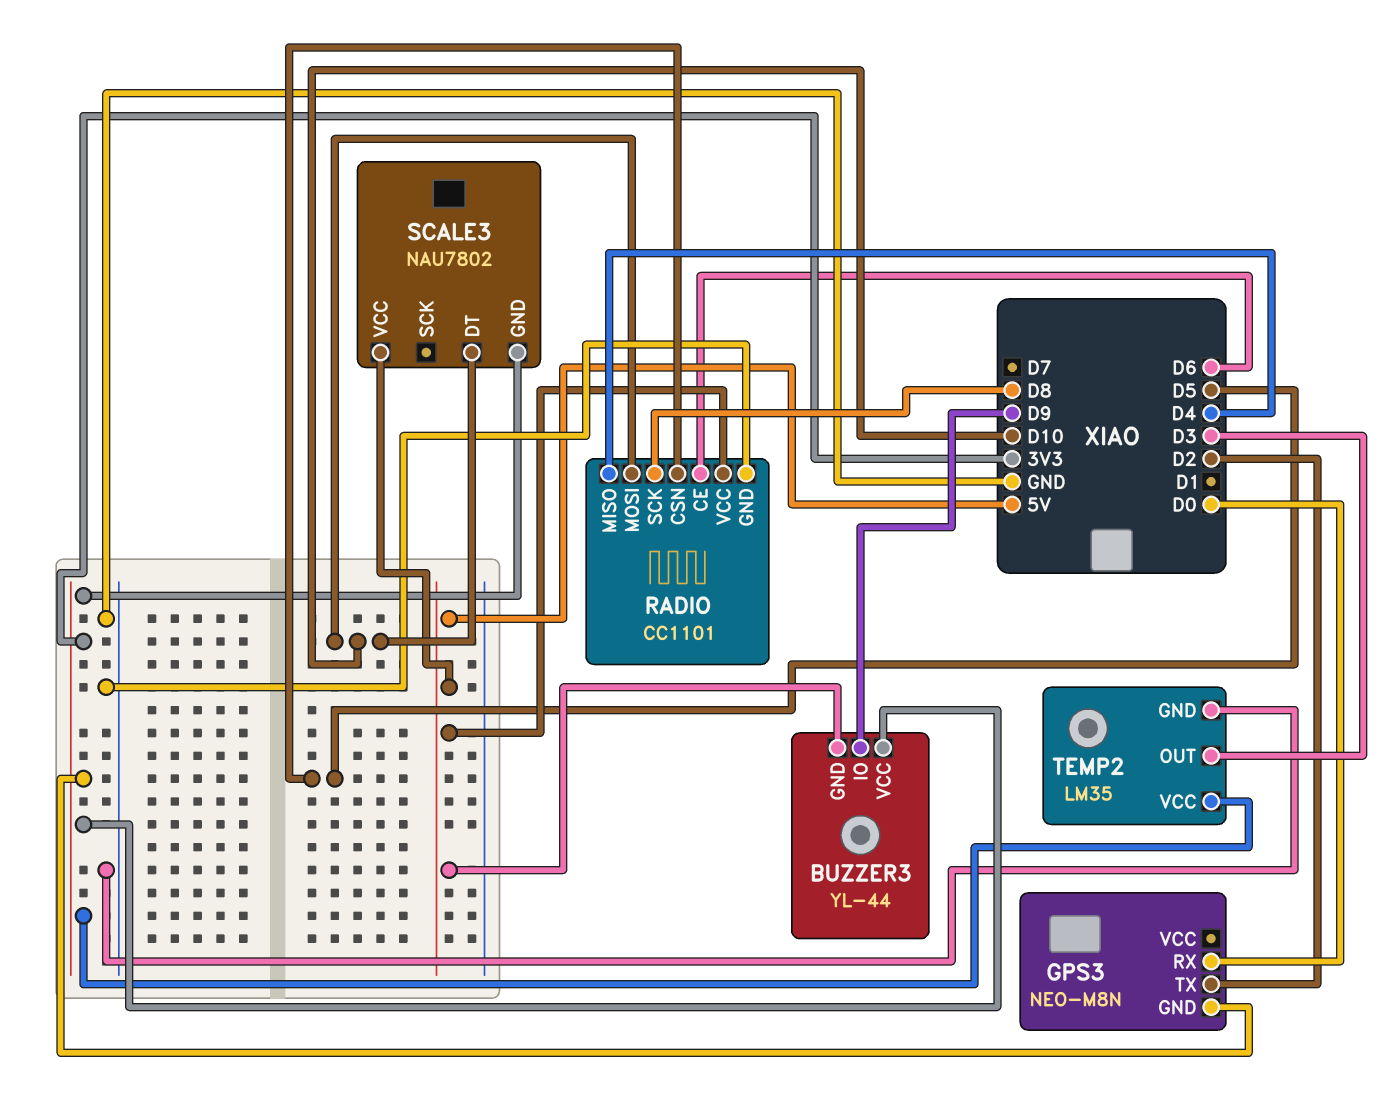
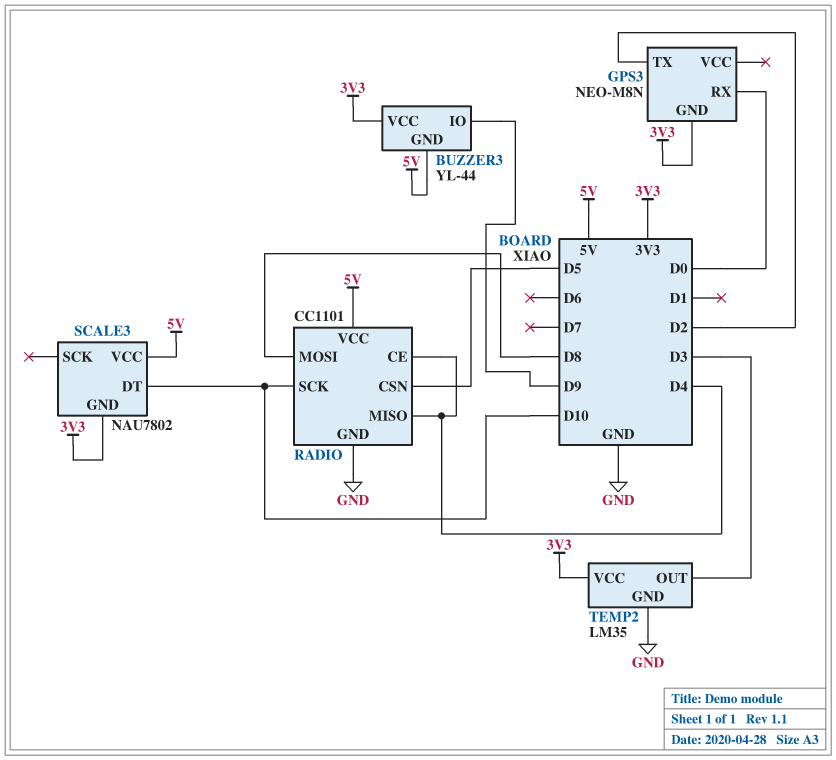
RADIO pin CE: D6 -> D4
RADIO pin MOSI: D10 -> D8
RADIO pin SCK: D8 -> D10

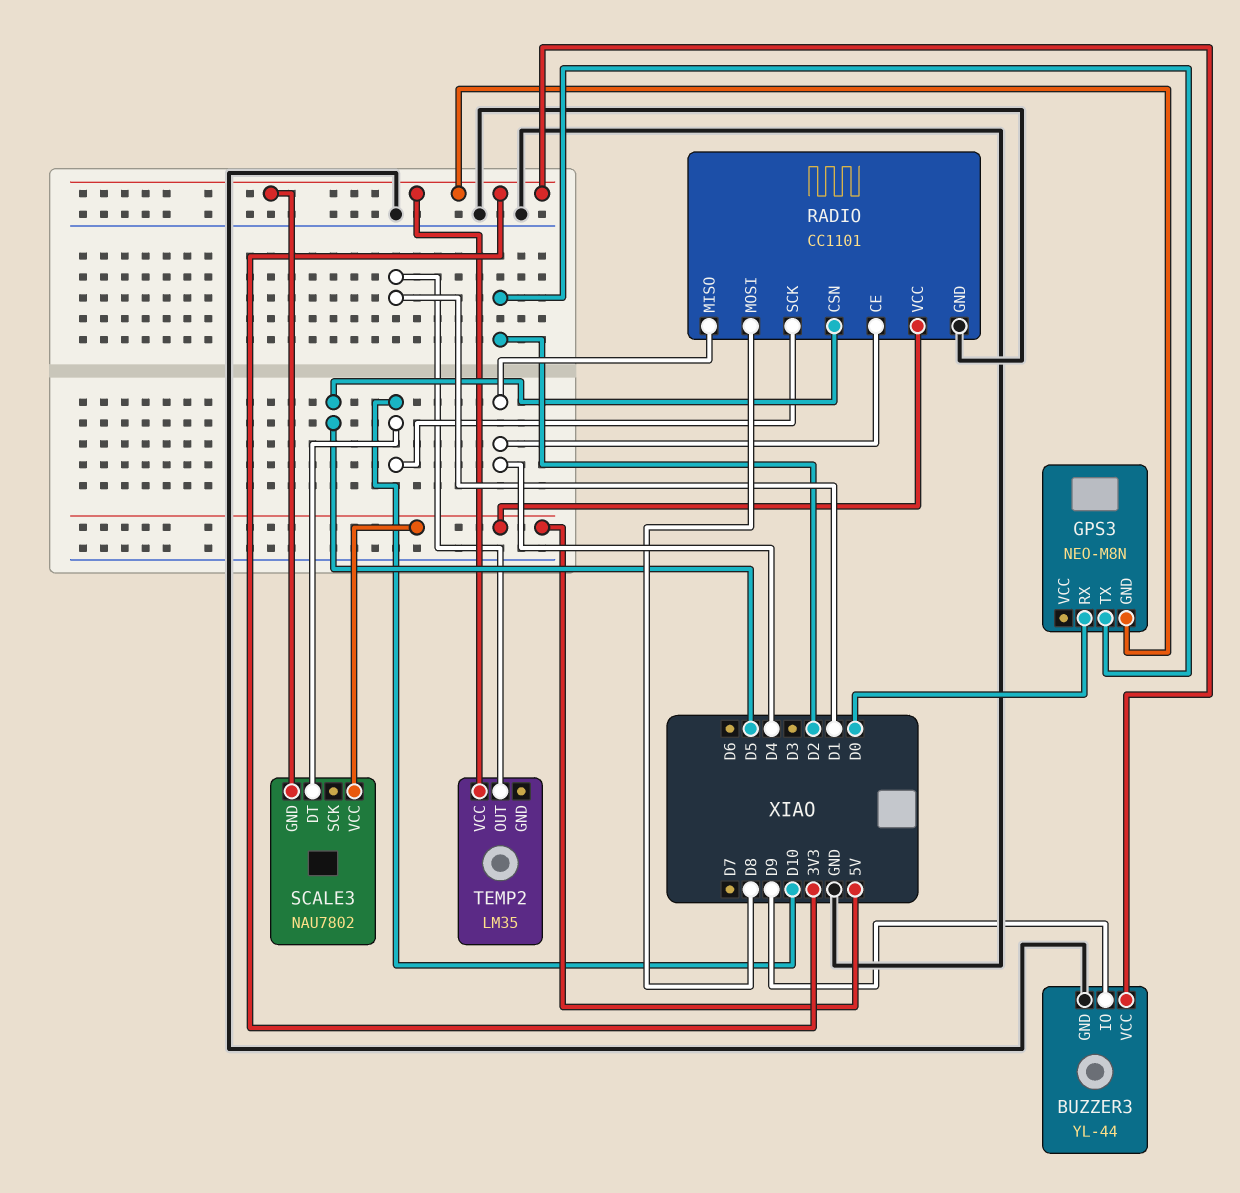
BUZZER3 pin GND: 5V -> GND
TEMP2 pin GND: GND -> none
TEMP2 pin OUT: D3 -> D1

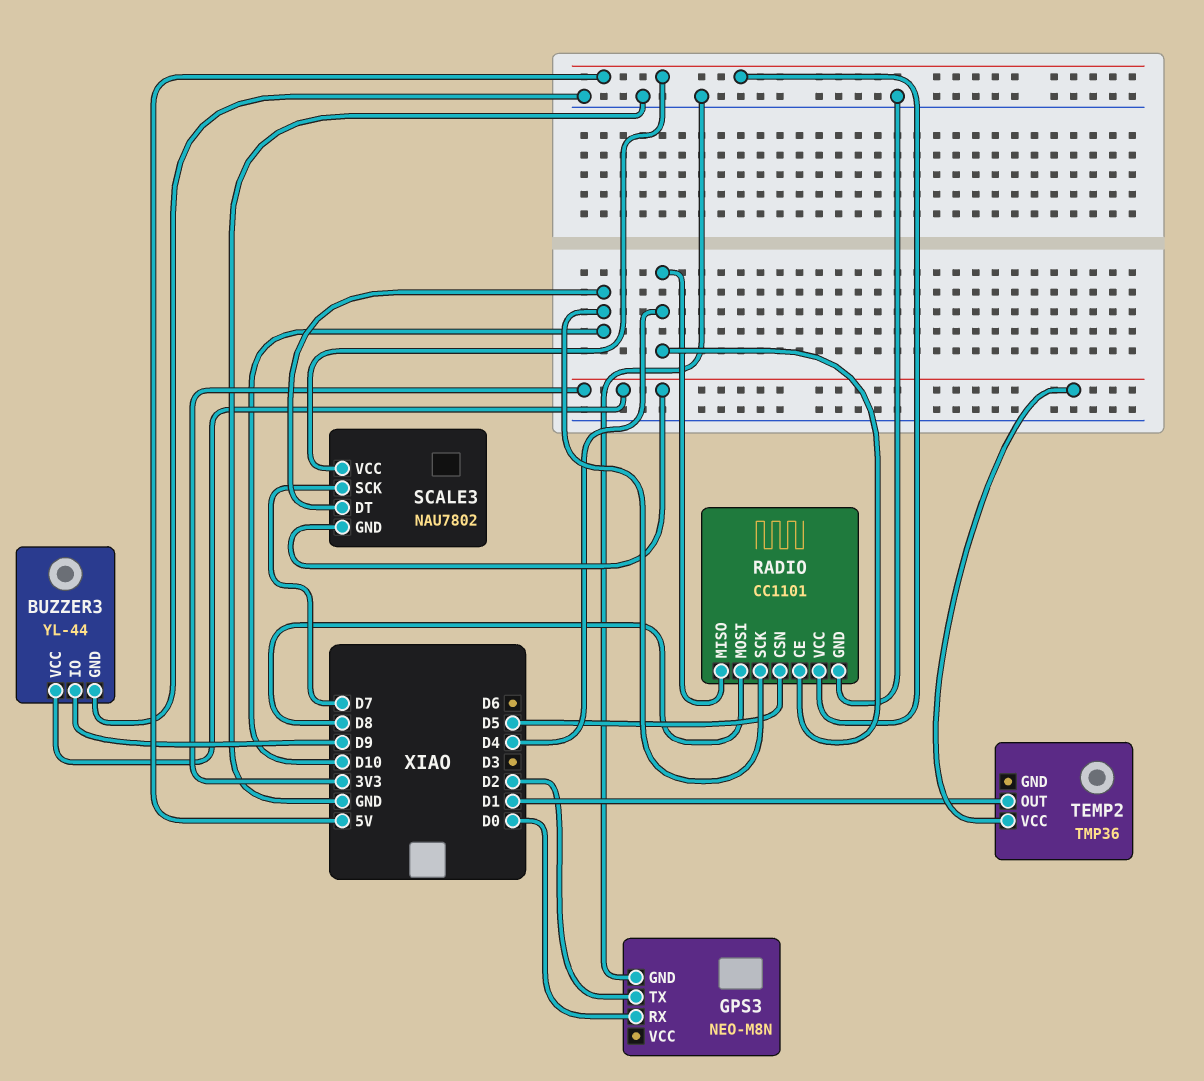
GPS3 pin GND: 3V3 -> GND
SCALE3 pin SCK: none -> D7
TEMP2: LM35 -> TMP36

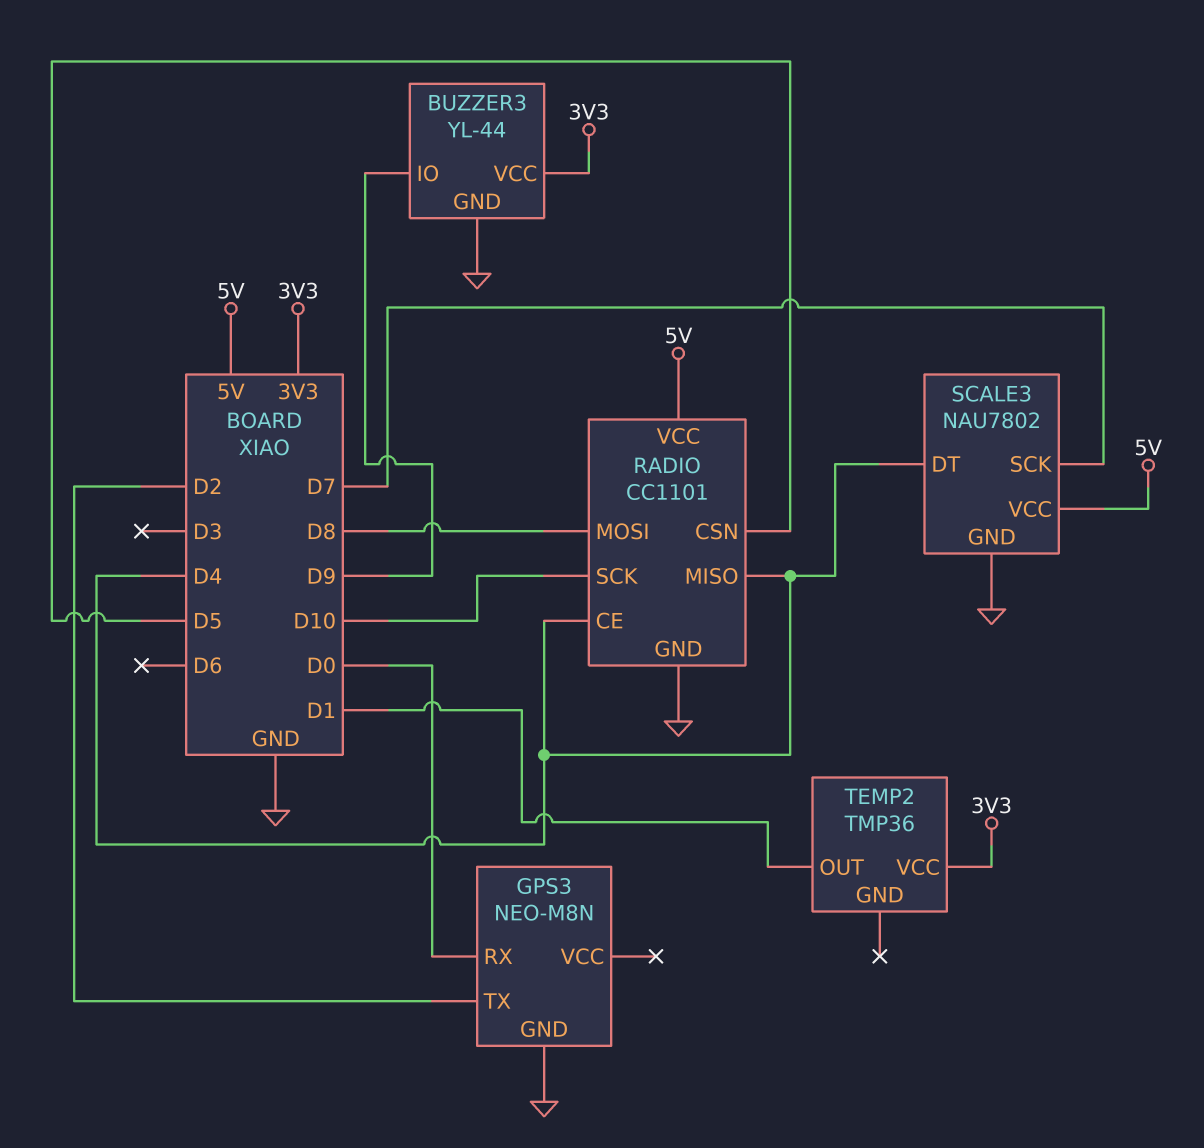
SCALE3 pin DT: D10 -> D4
SCALE3 pin GND: 3V3 -> GND

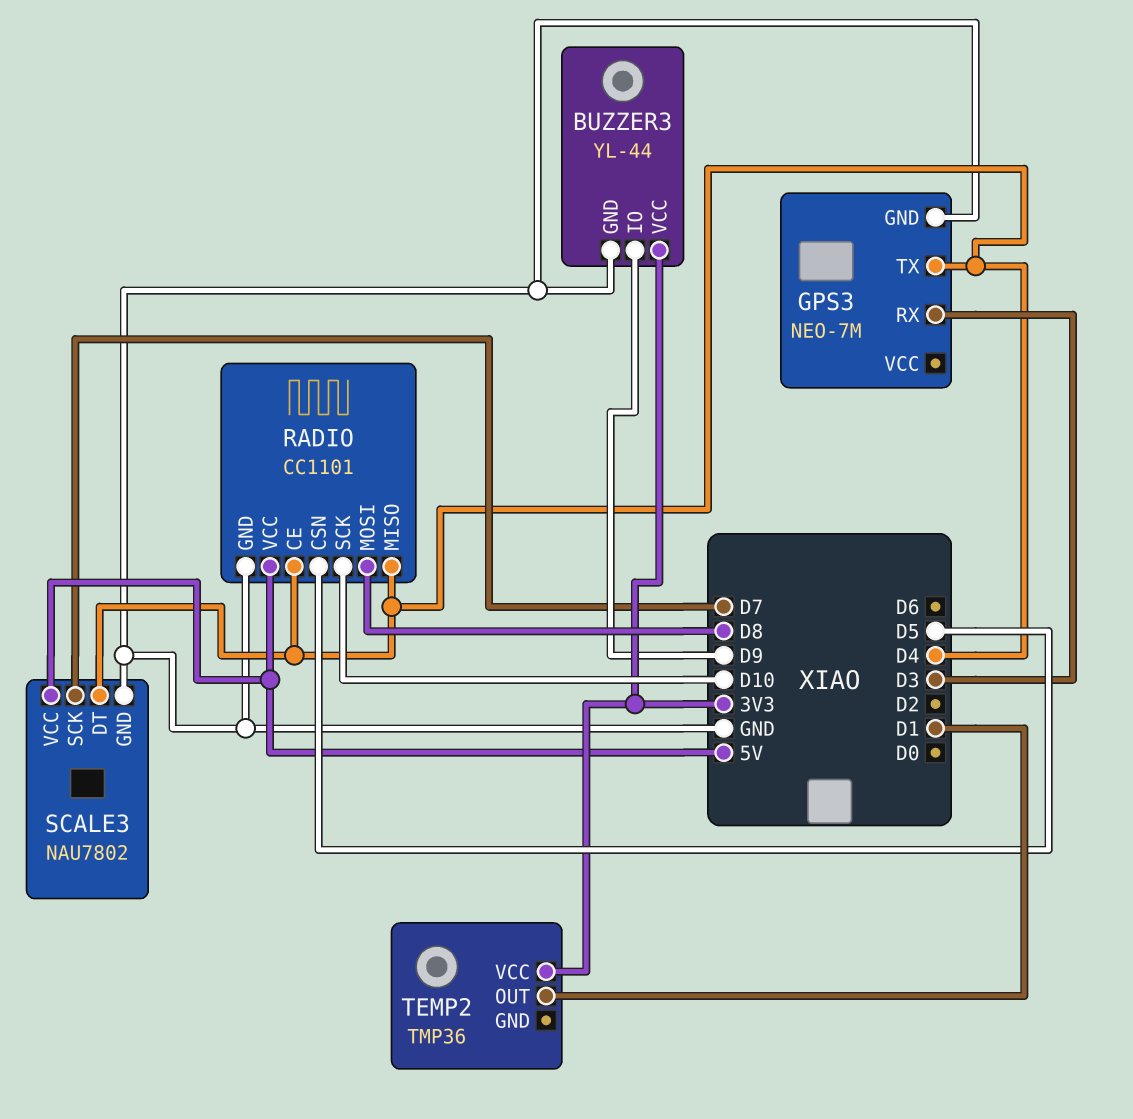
GPS3: NEO-M8N -> NEO-7M
GPS3 pin RX: D0 -> D3
GPS3 pin TX: D2 -> D4

